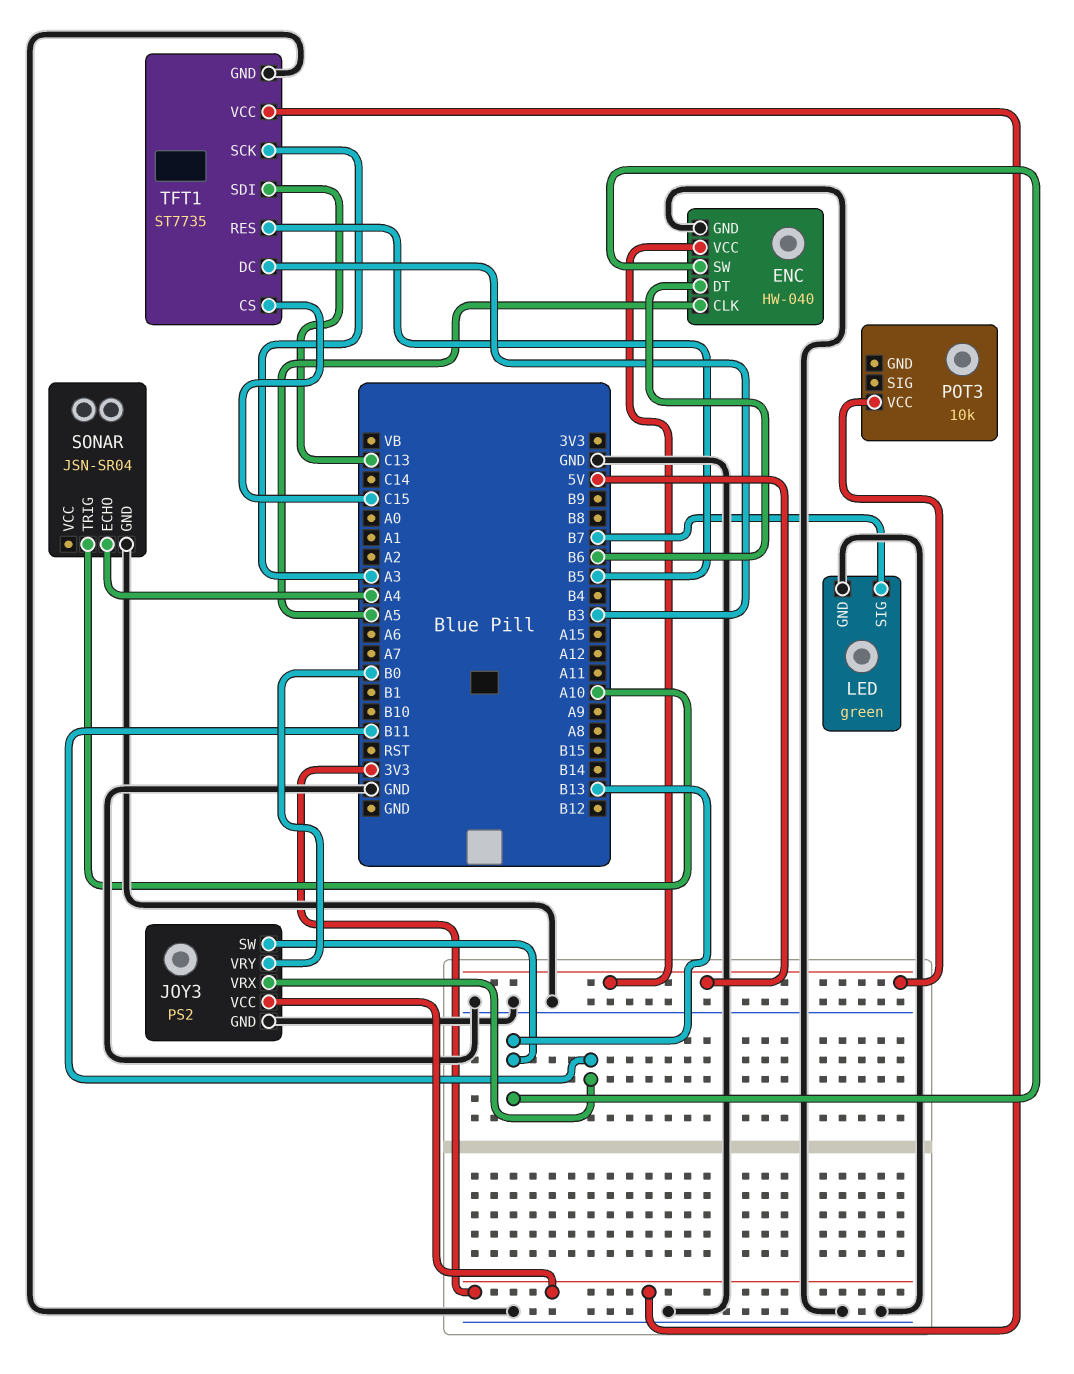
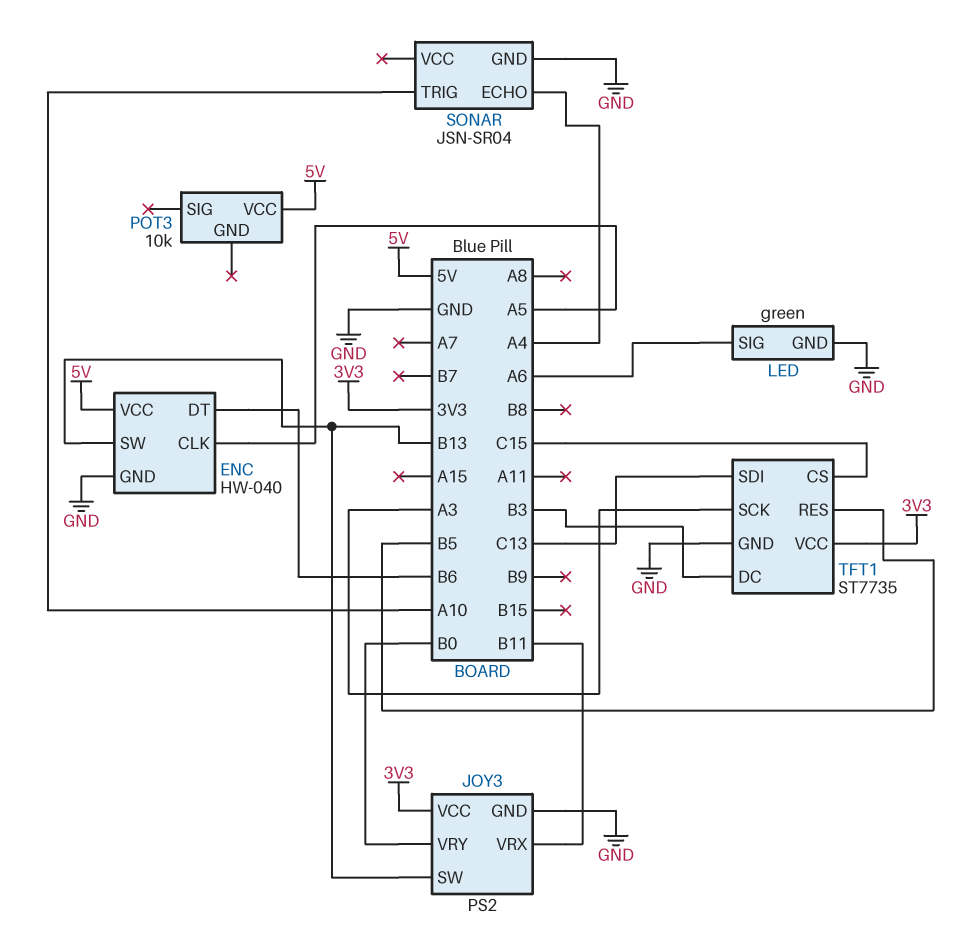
LED pin SIG: B7 -> A6

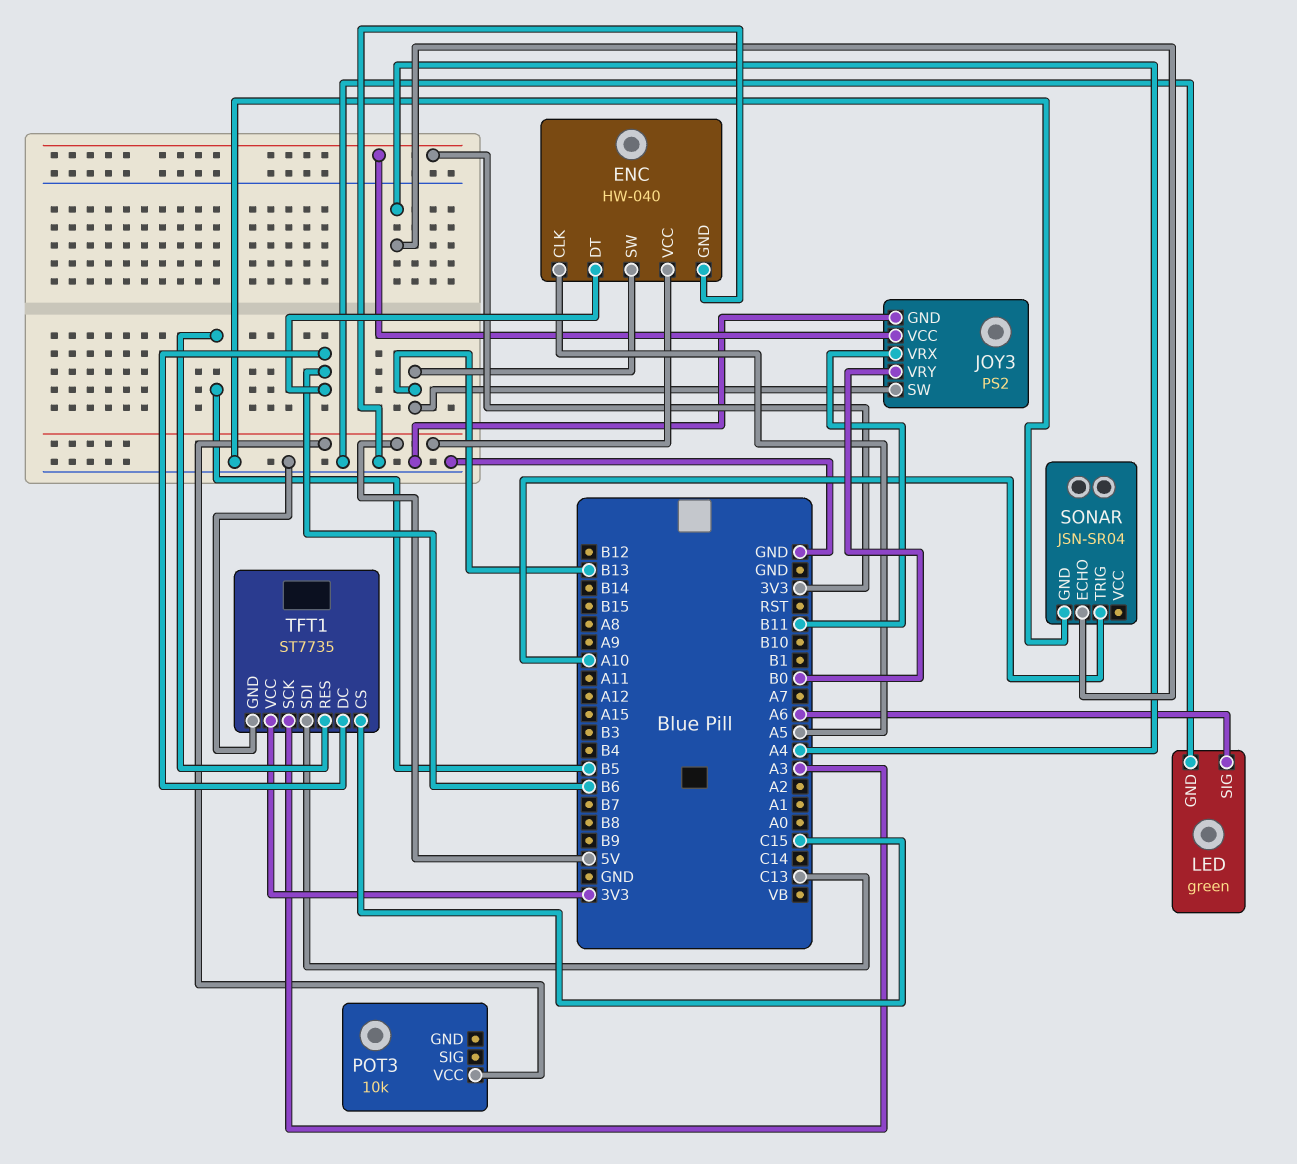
TFT1 pin DC: B3 -> B6

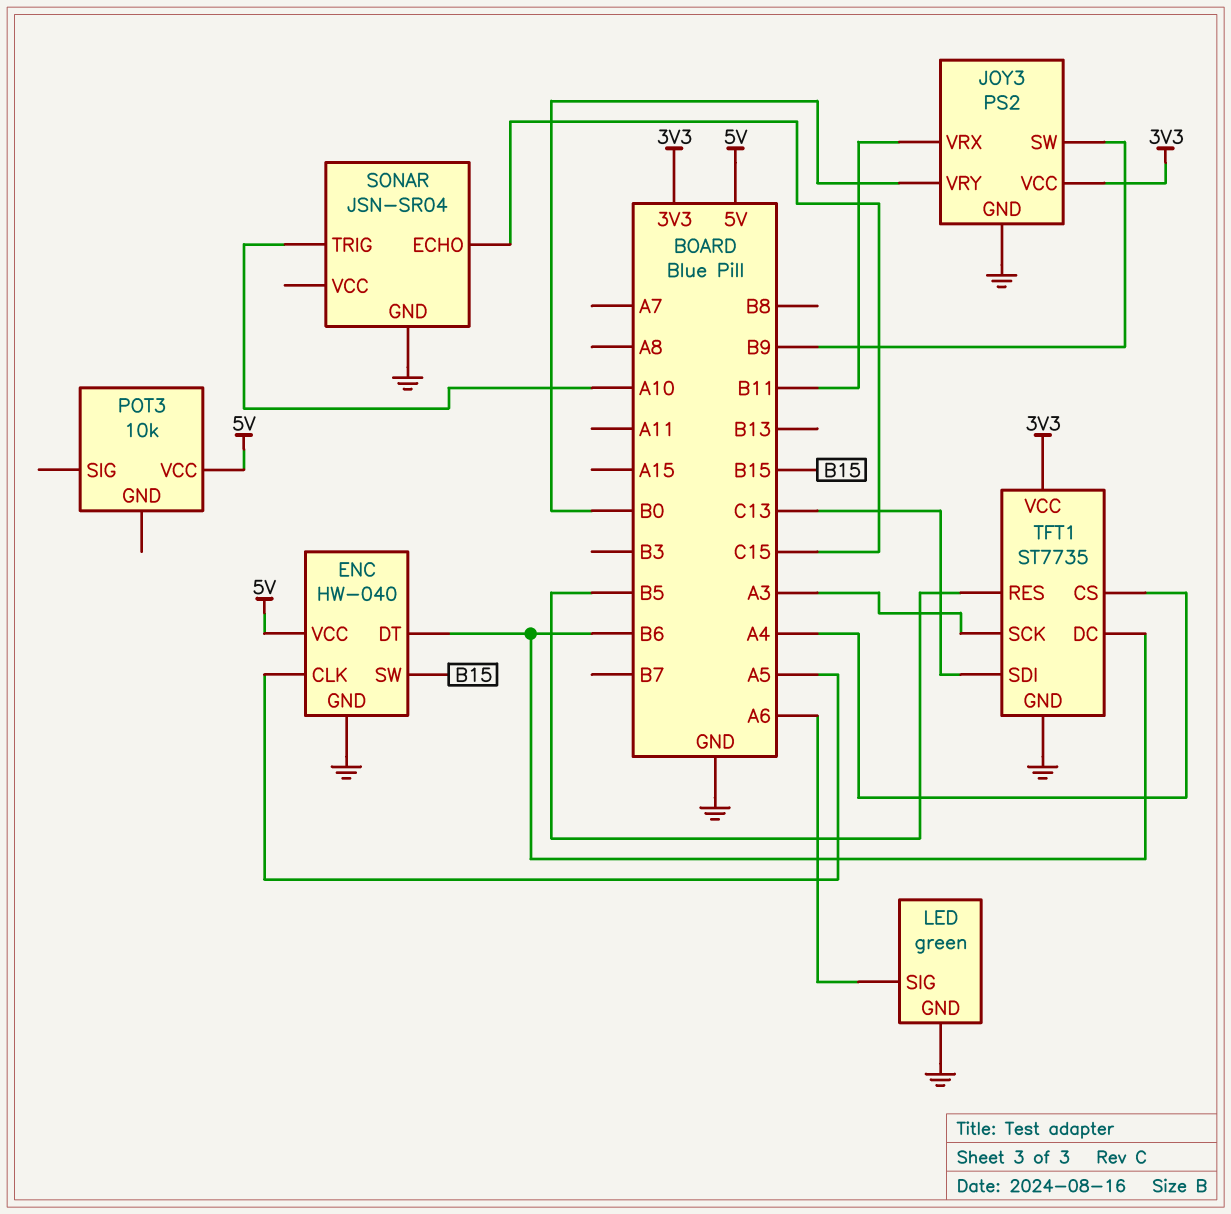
ENC pin SW: B13 -> B15
JOY3 pin SW: B13 -> B9
SONAR pin ECHO: A4 -> C15
TFT1 pin CS: C15 -> A4

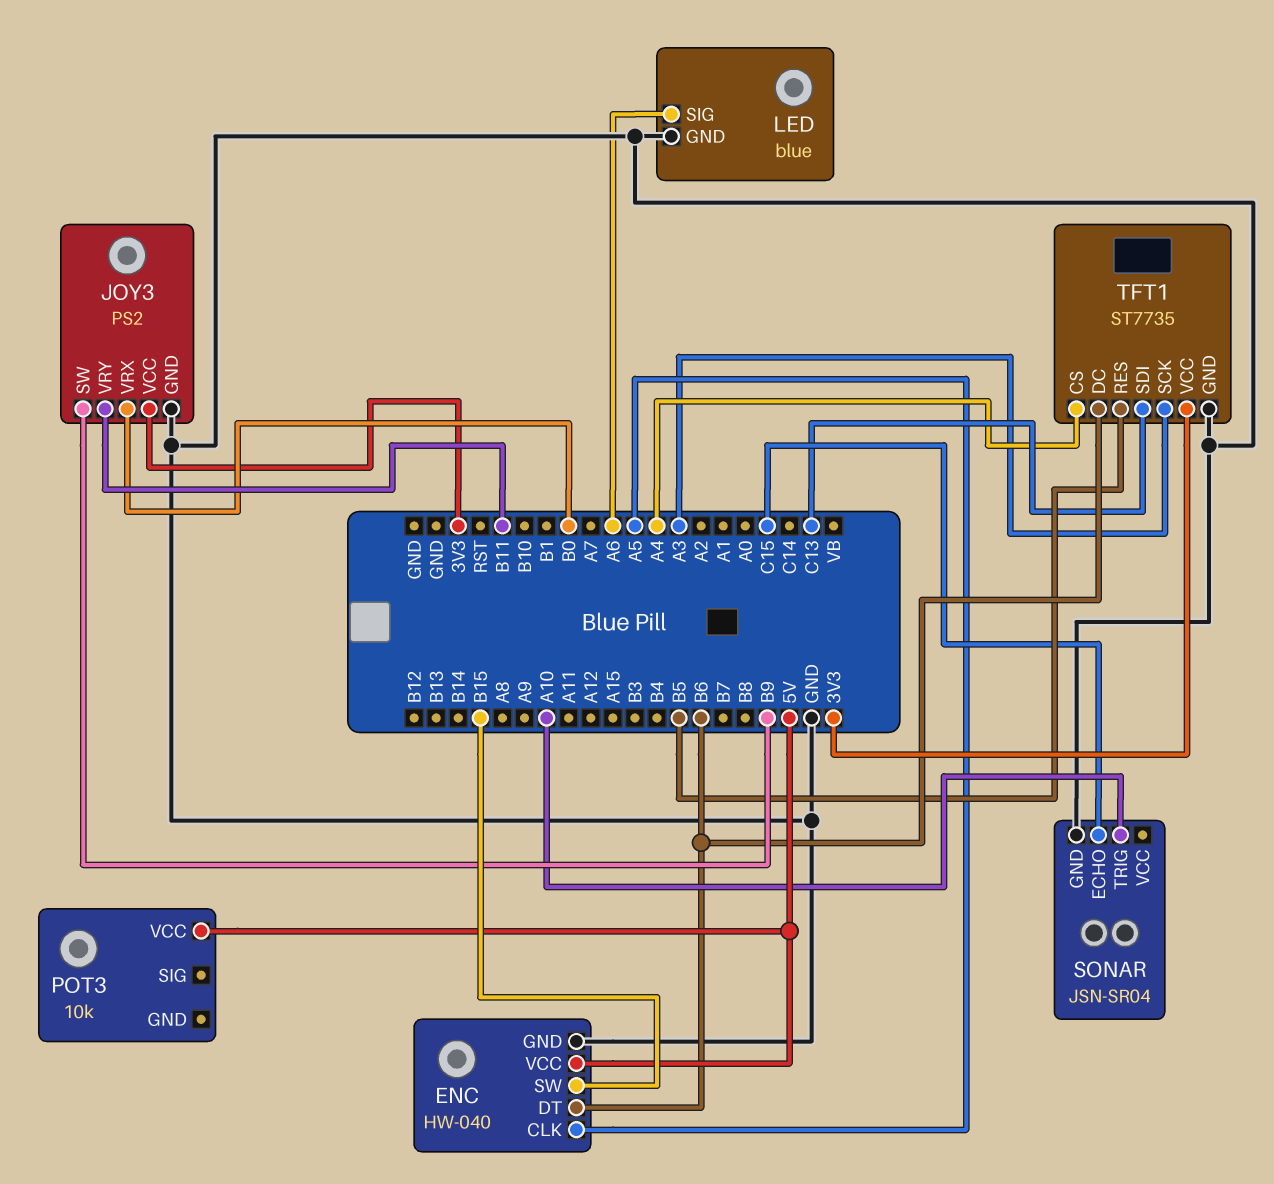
JOY3 pin VRX: B11 -> B0
JOY3 pin VRY: B0 -> B11
LED: green -> blue

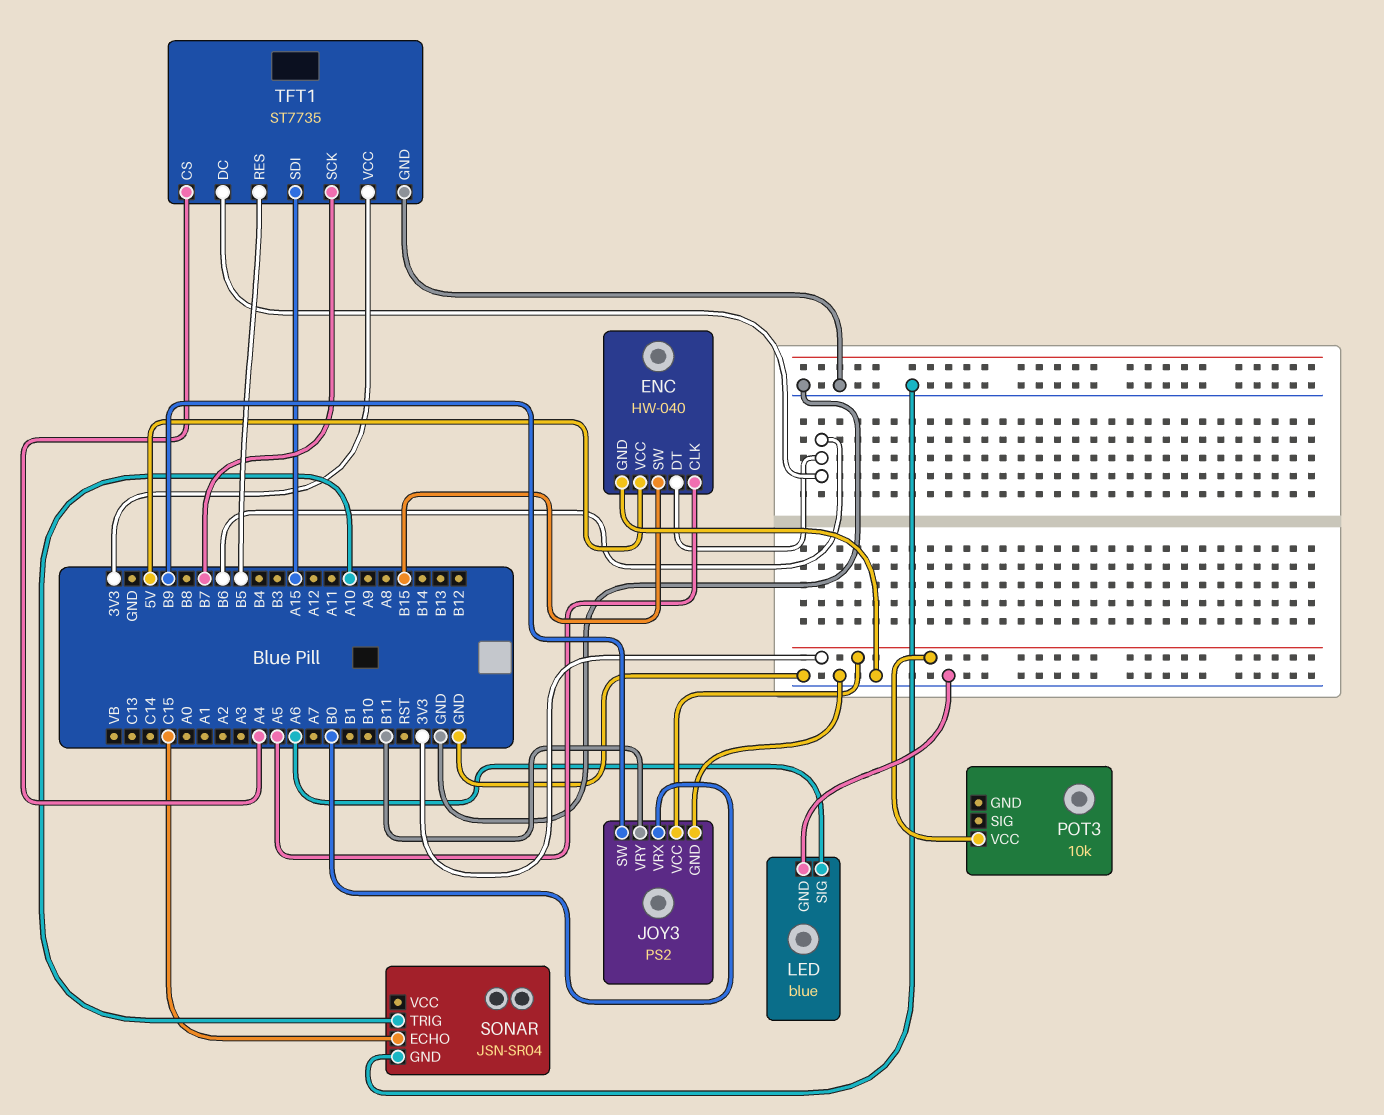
POT3 pin VCC: 5V -> 3V3
TFT1 pin SCK: A3 -> B7
TFT1 pin SDI: C13 -> A15

